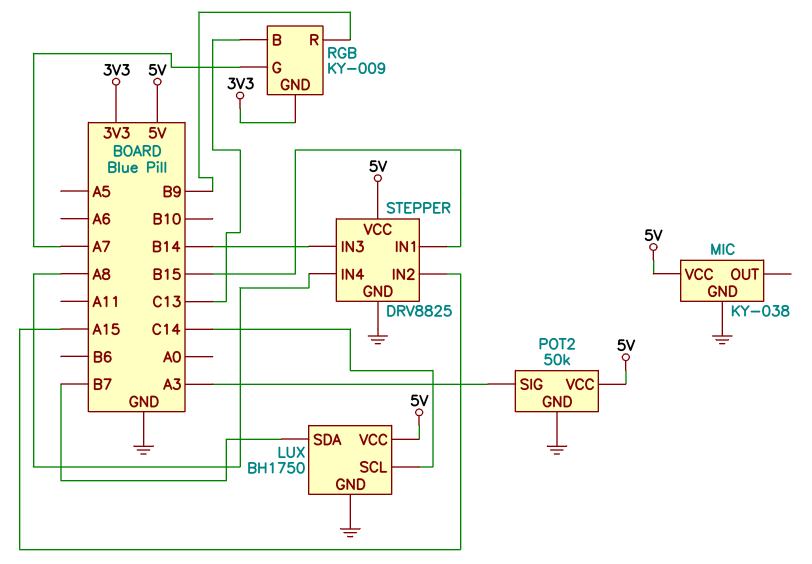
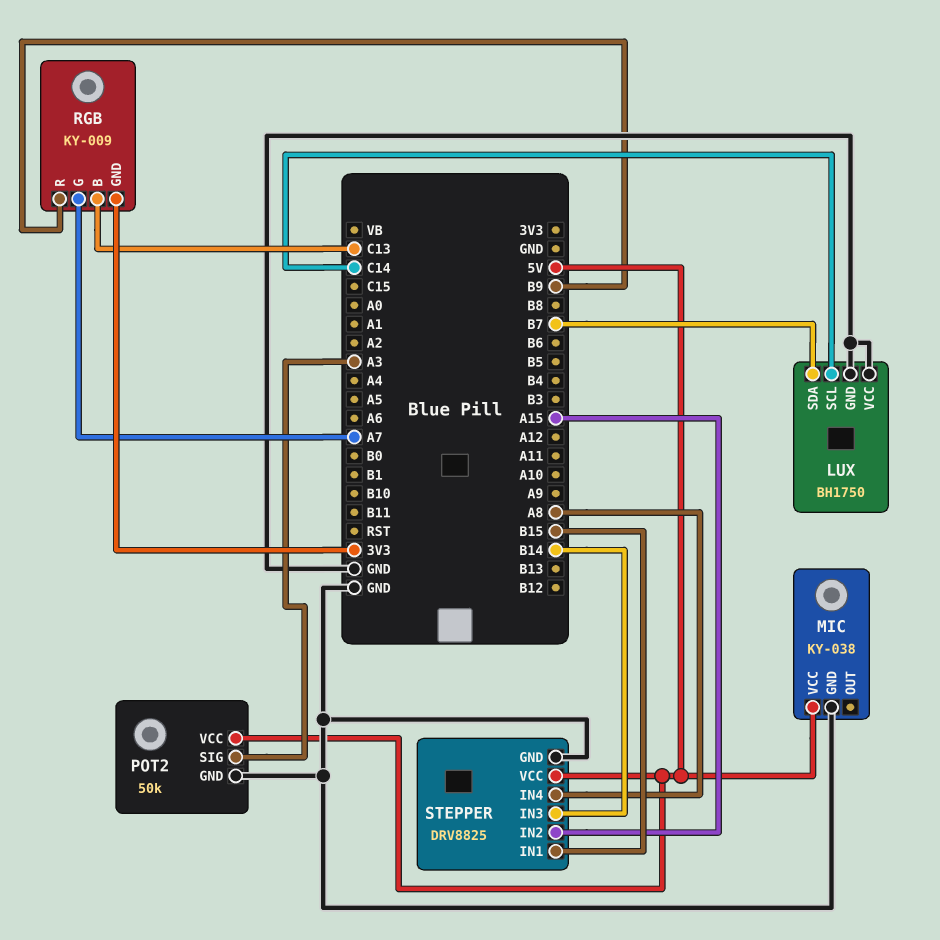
LUX pin VCC: 5V -> GND

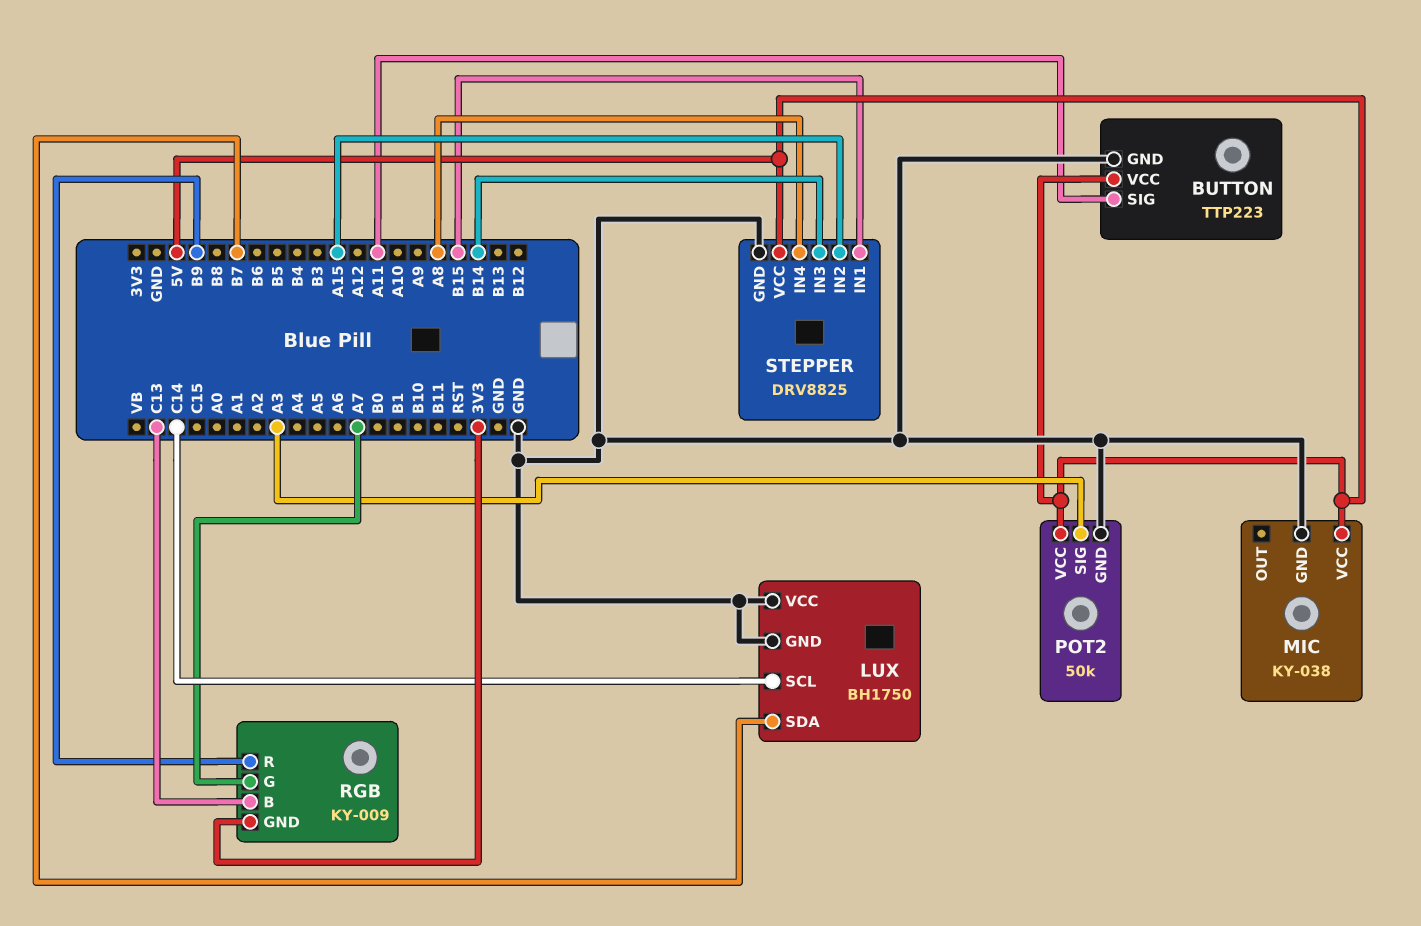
BUTTON: none -> TTP223
BUTTON pin GND: none -> GND
BUTTON pin SIG: none -> A11
BUTTON pin VCC: none -> 5V

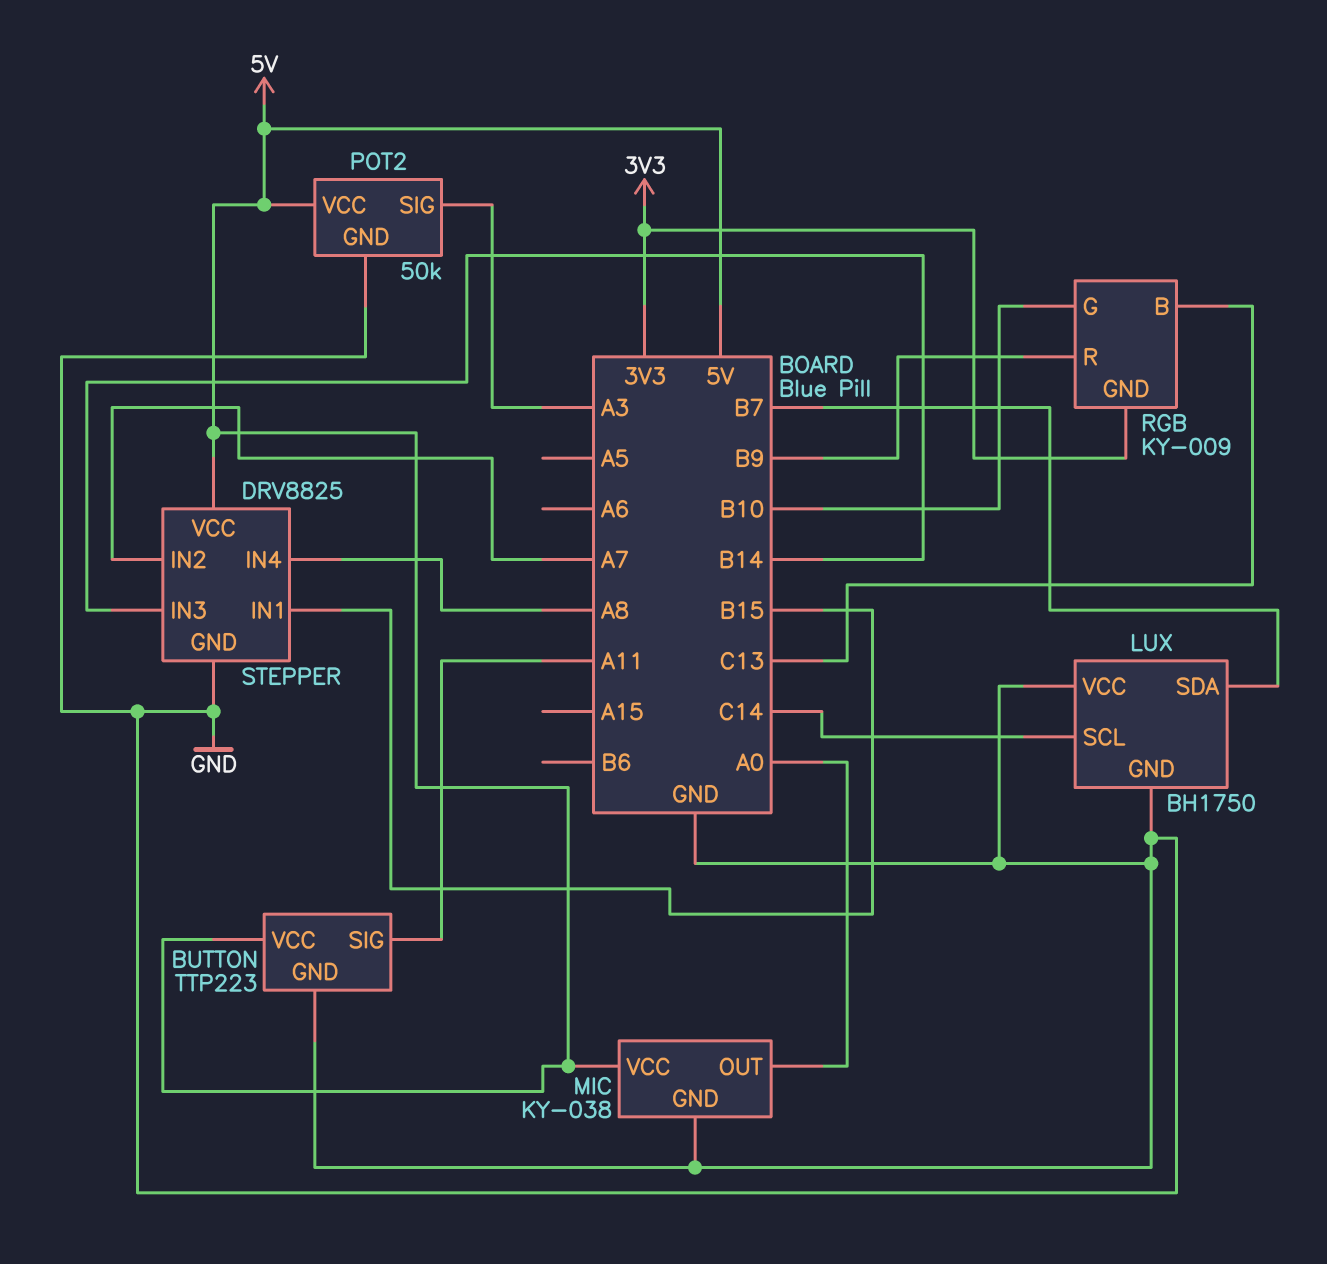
MIC pin OUT: none -> A0
RGB pin G: A7 -> B10
STEPPER pin IN2: A15 -> A7

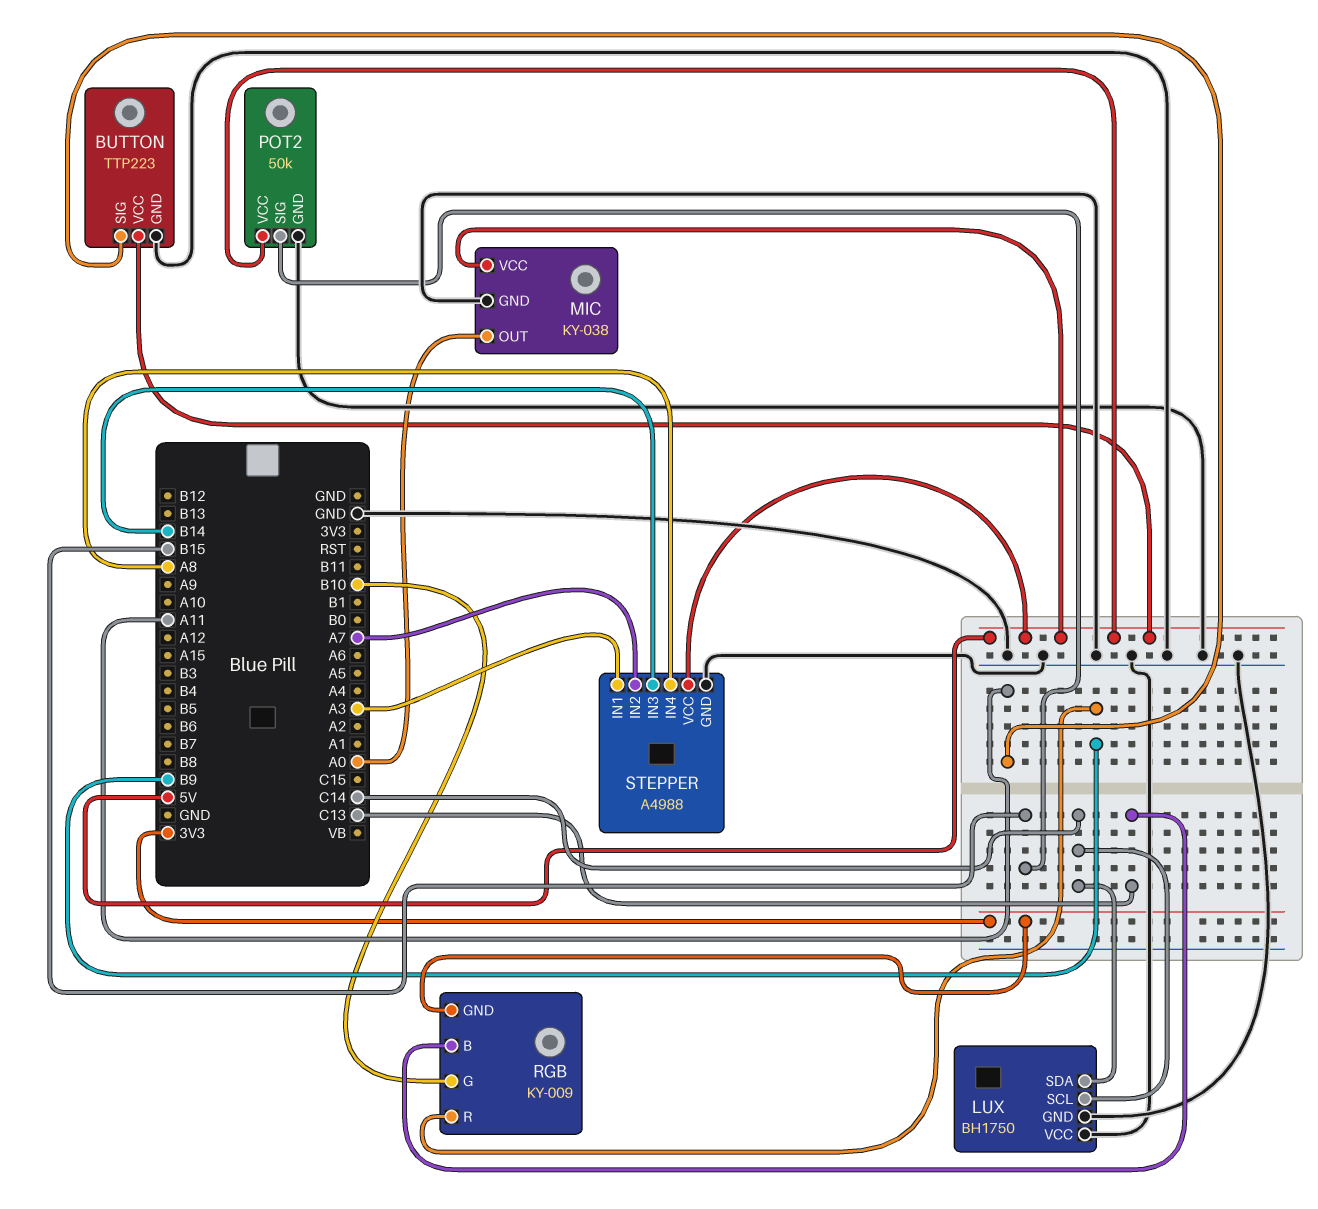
LUX pin SDA: B7 -> C14
POT2 pin SIG: A3 -> B15
STEPPER: DRV8825 -> A4988
STEPPER pin IN1: B15 -> A3

